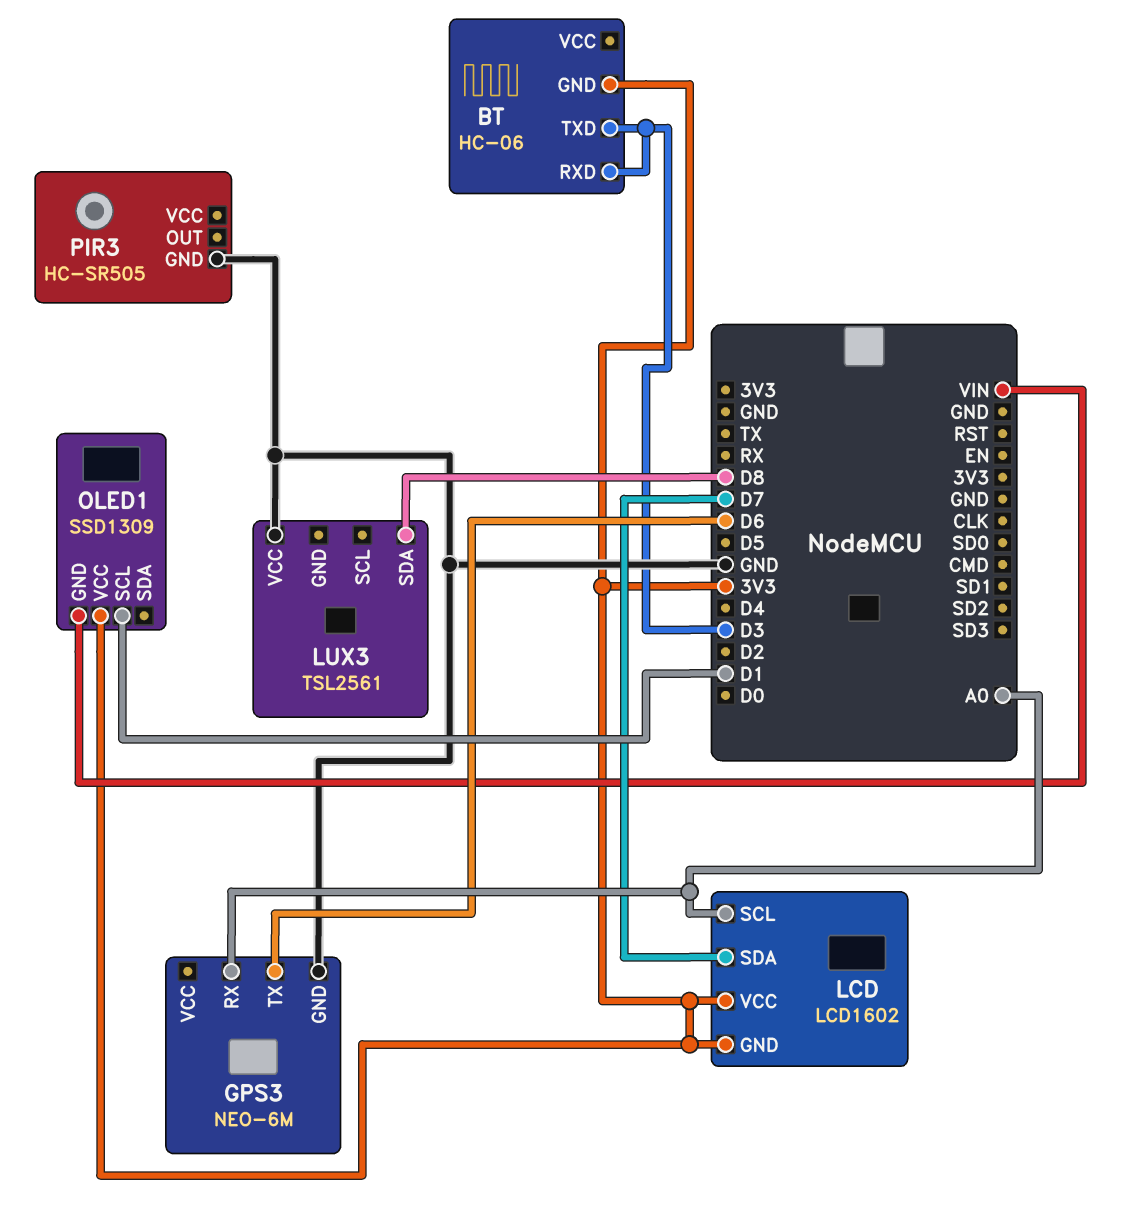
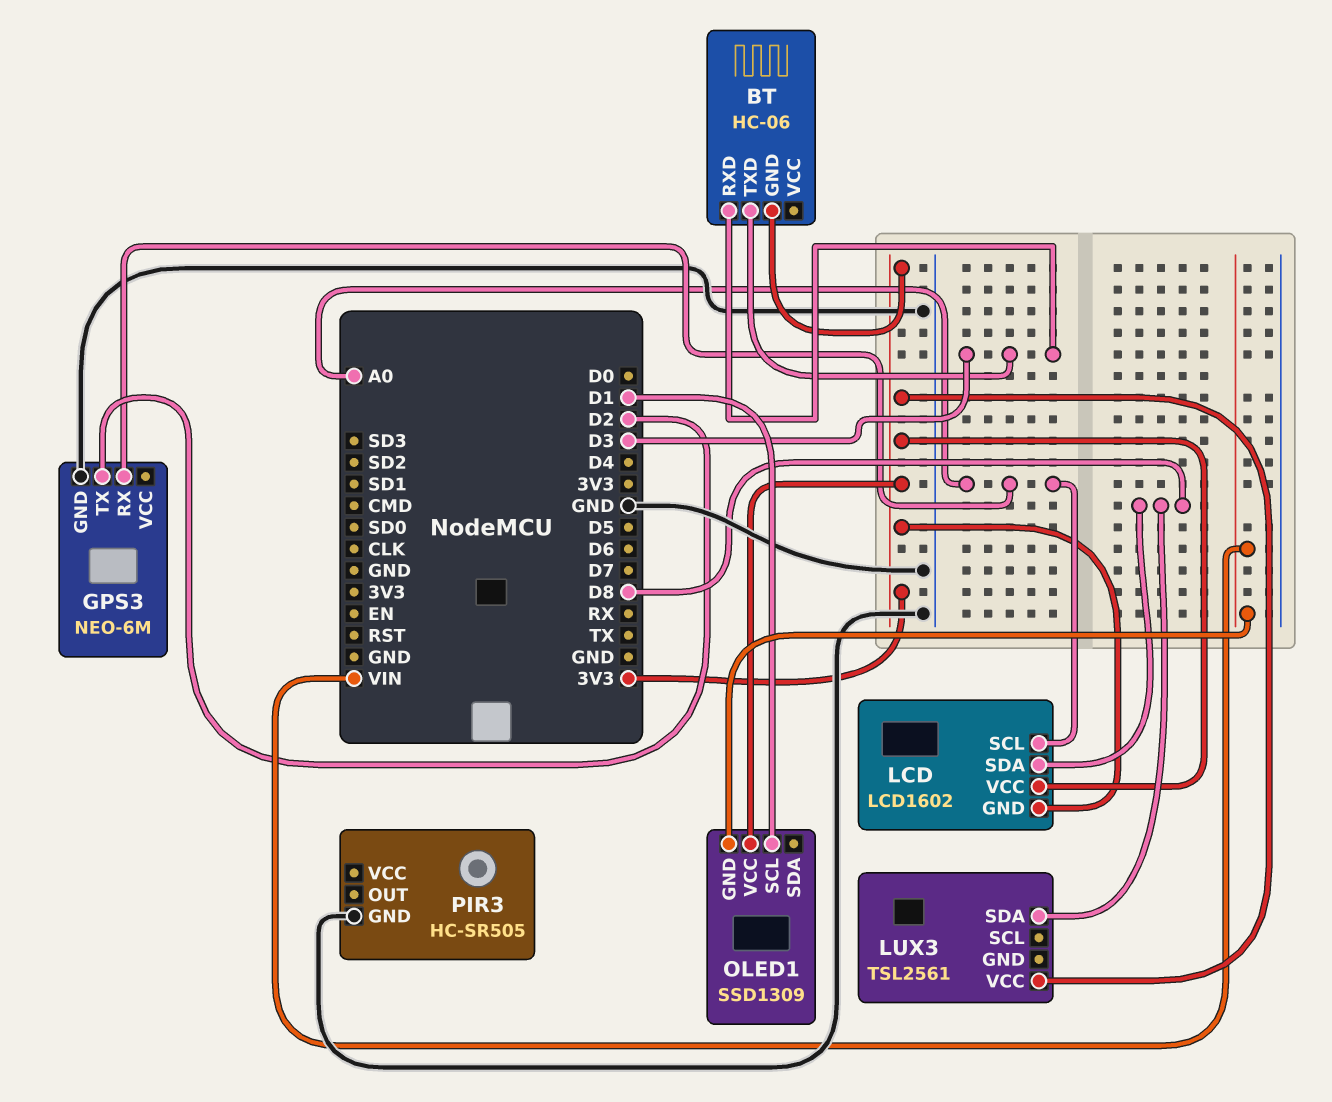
GPS3 pin TX: D6 -> D2
LCD pin SDA: D7 -> D8
LUX3 pin VCC: GND -> 3V3

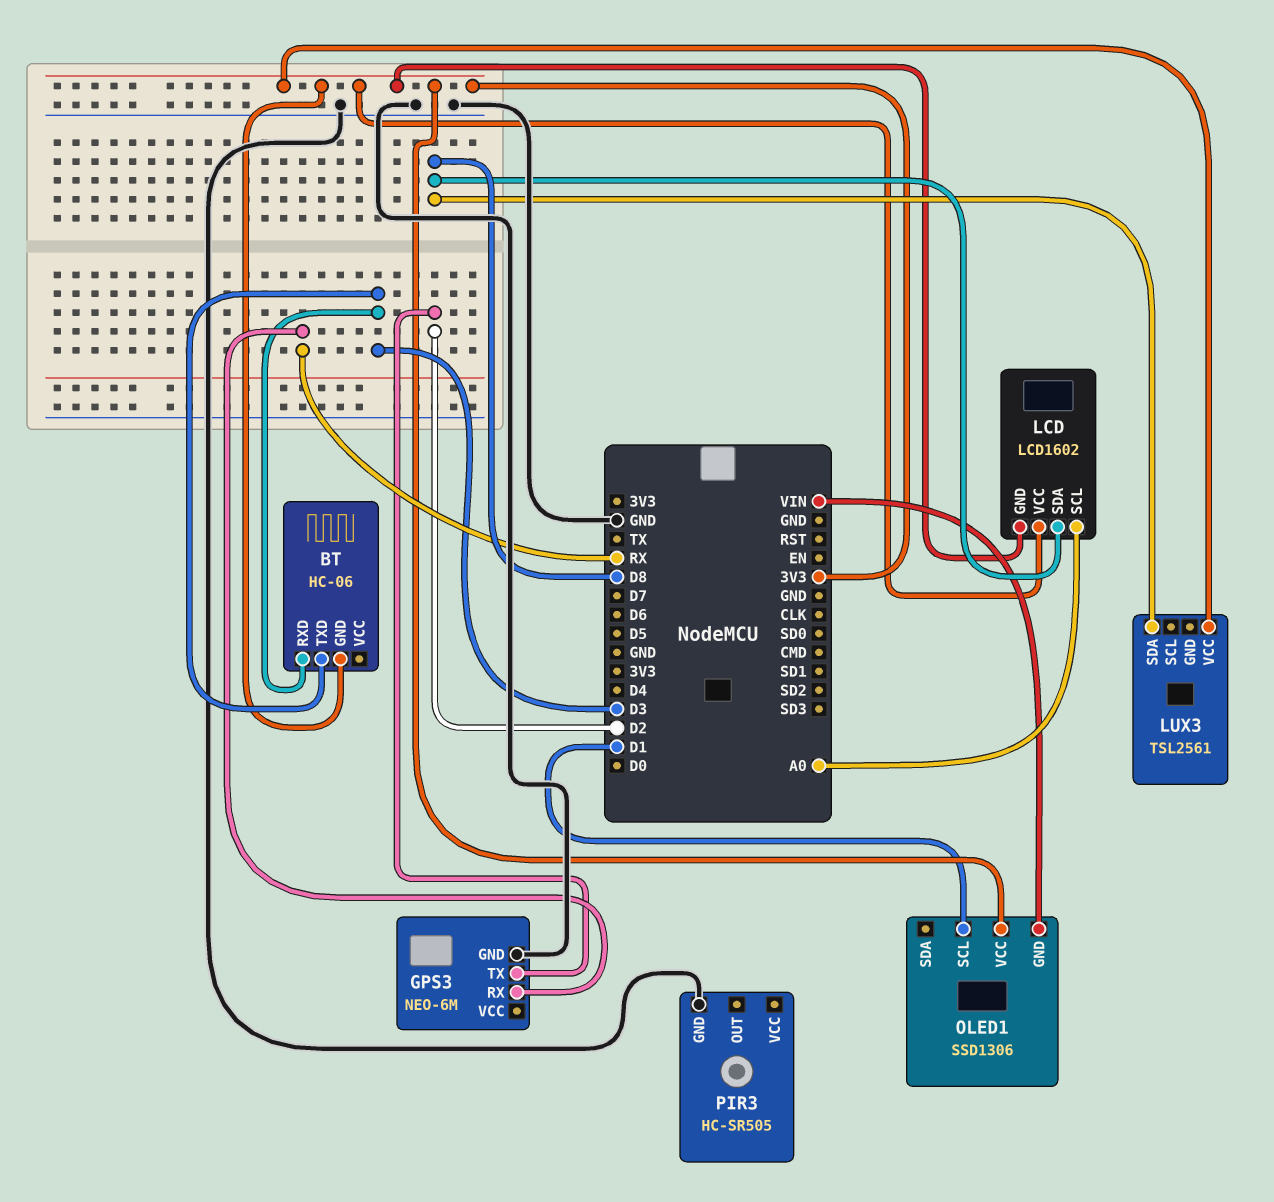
GPS3 pin RX: A0 -> RX
OLED1: SSD1309 -> SSD1306

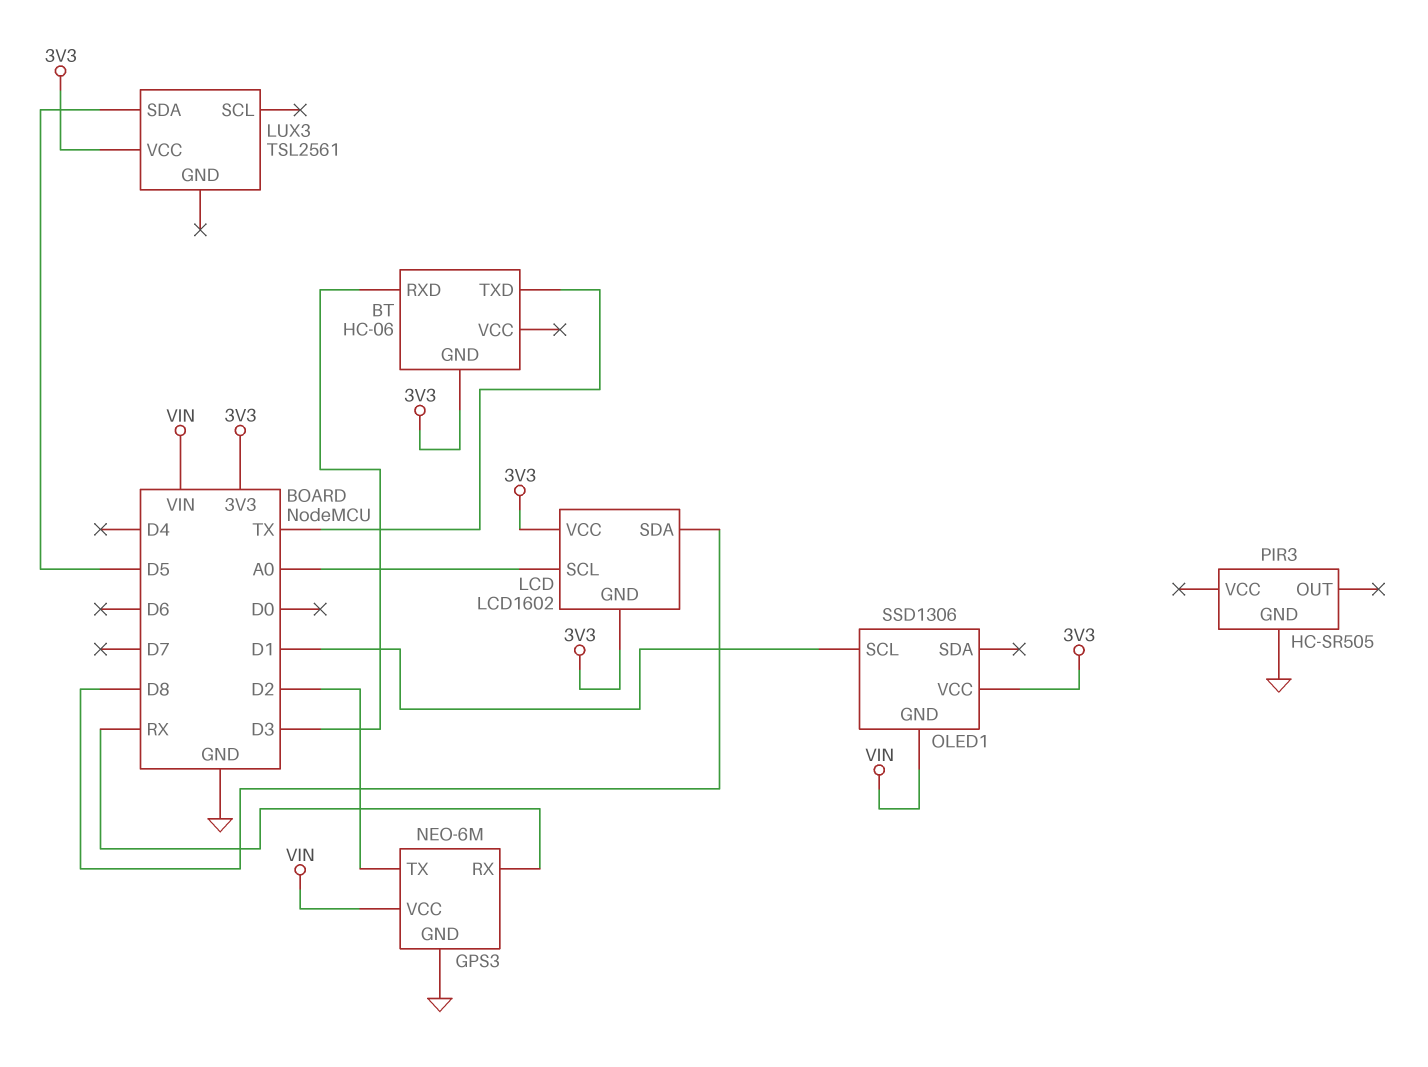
BT pin TXD: D3 -> TX
GPS3 pin VCC: none -> VIN
LUX3 pin SDA: D8 -> D5

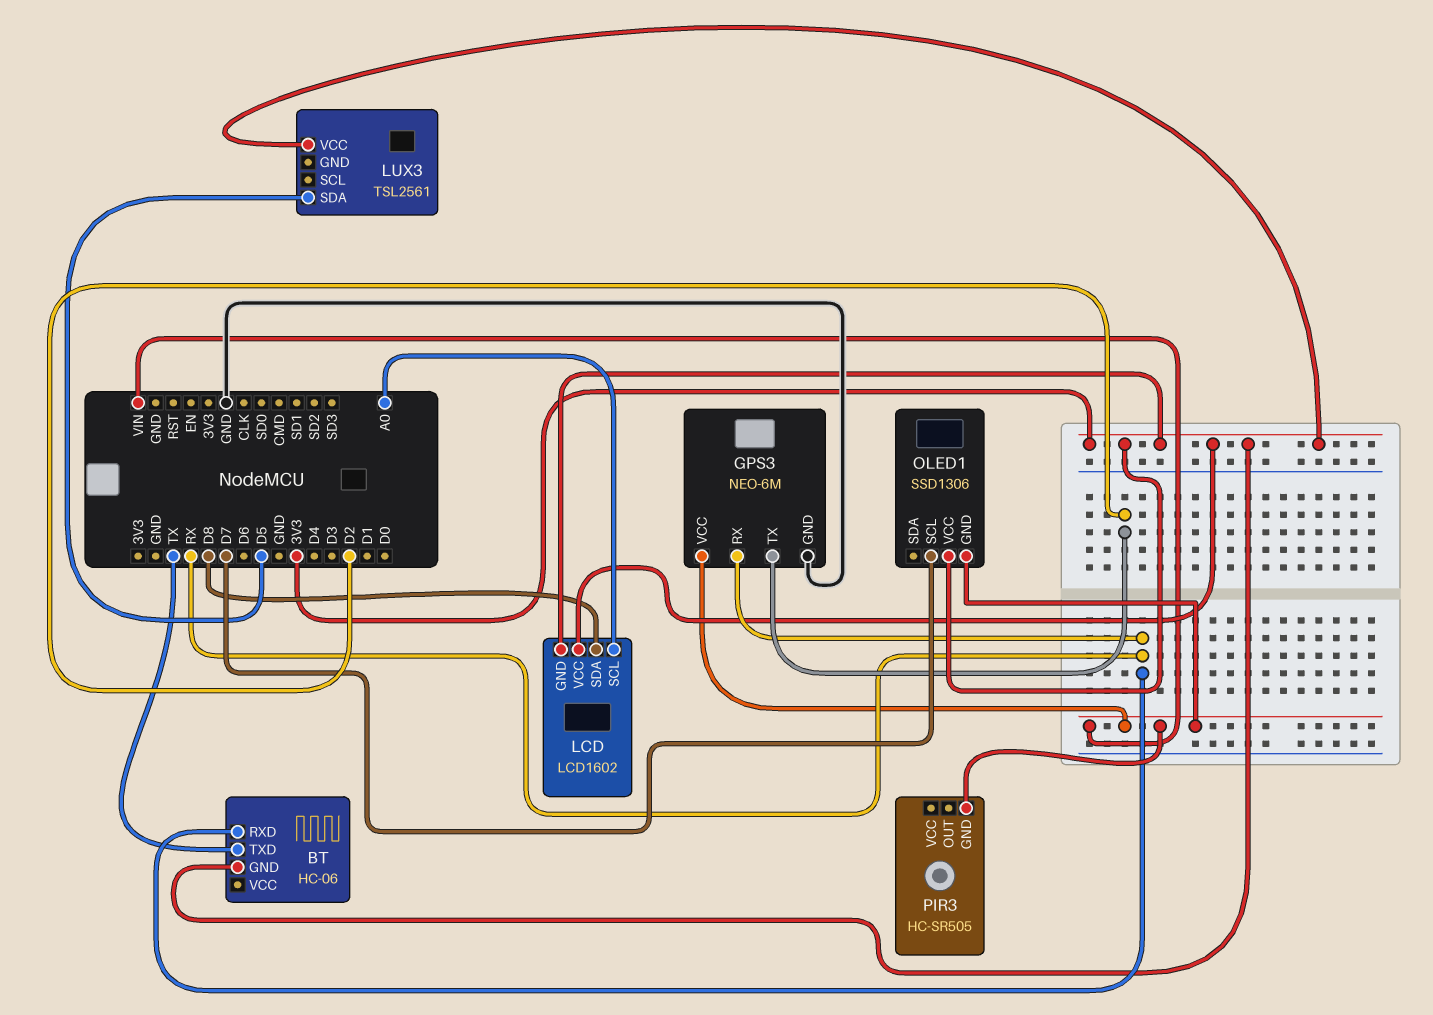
BT pin RXD: D3 -> RX
OLED1 pin SCL: D1 -> D7
PIR3 pin GND: GND -> VIN

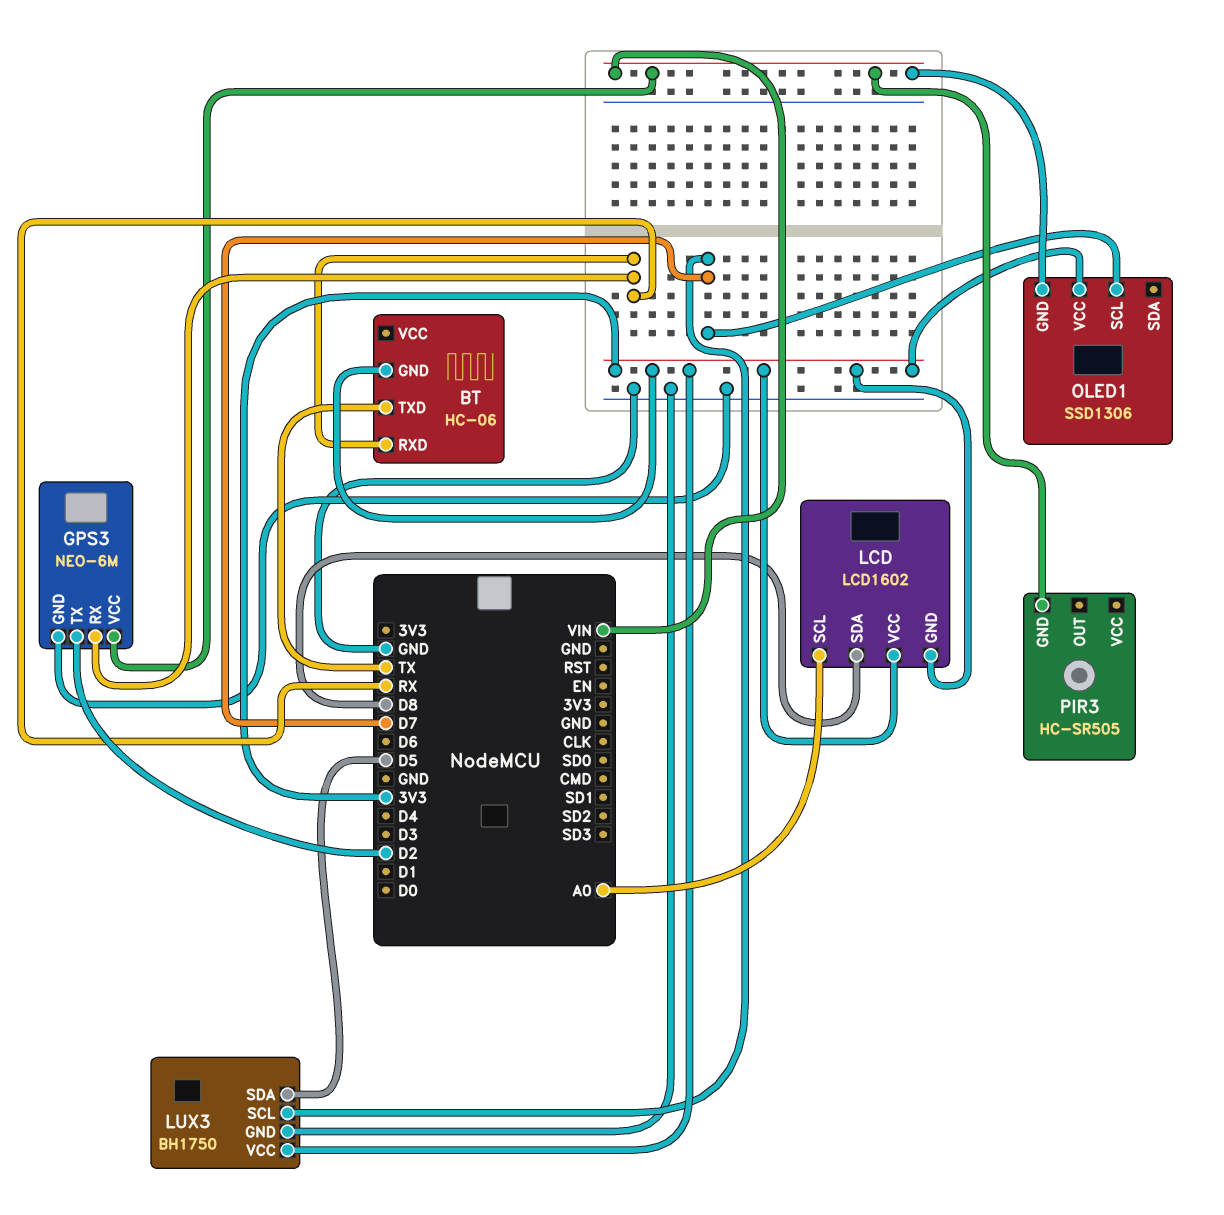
LUX3: TSL2561 -> BH1750
LUX3 pin GND: none -> GND
LUX3 pin SCL: none -> D7

